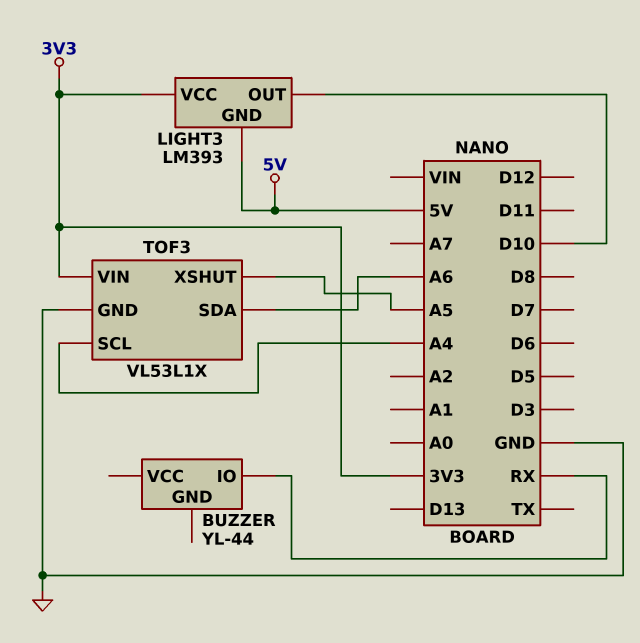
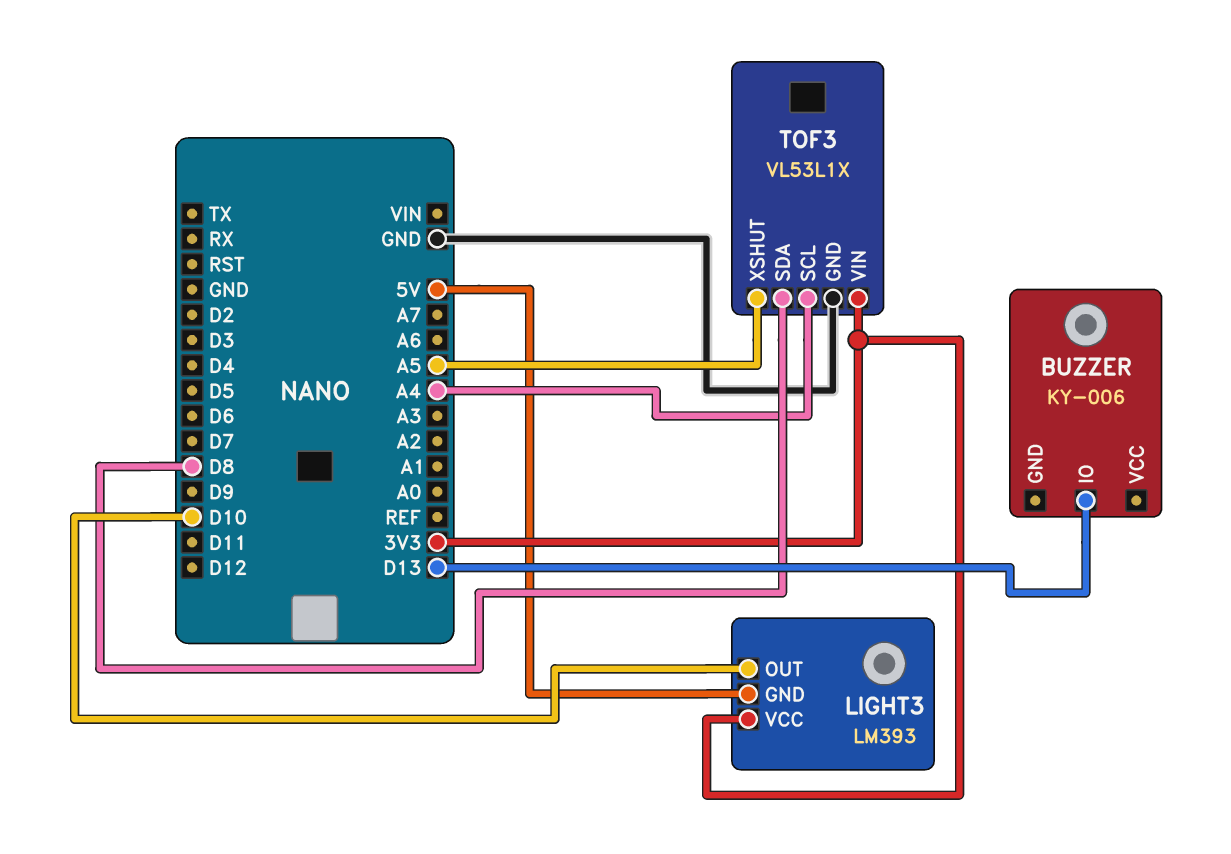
BUZZER: YL-44 -> KY-006
BUZZER pin IO: RX -> D13
TOF3 pin SDA: A6 -> D8

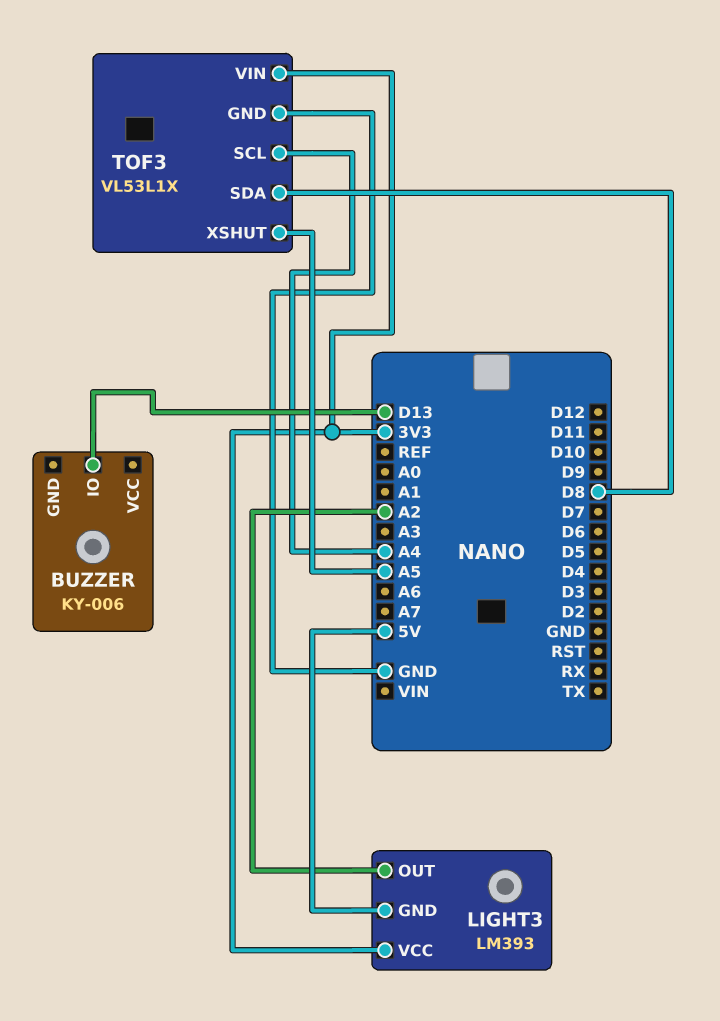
LIGHT3 pin OUT: D10 -> A2

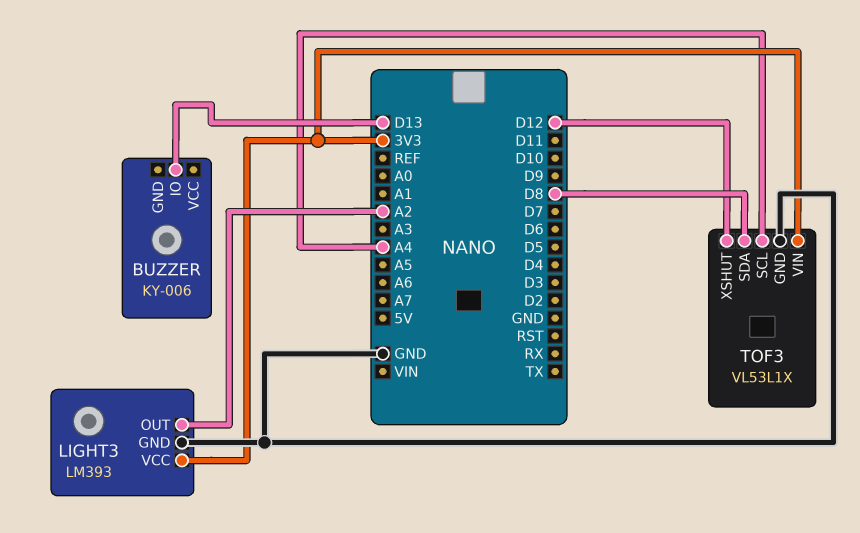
LIGHT3 pin GND: 5V -> GND
TOF3 pin XSHUT: A5 -> D12

